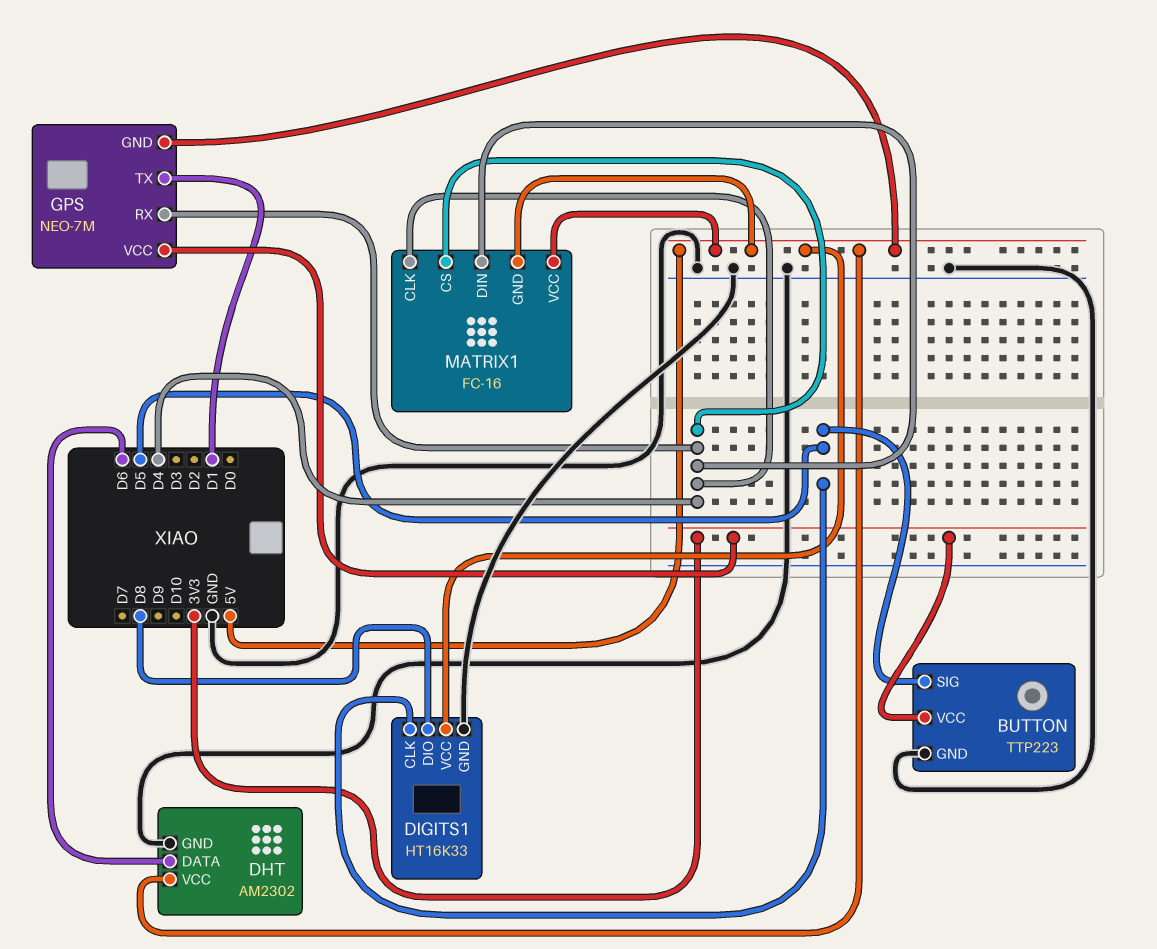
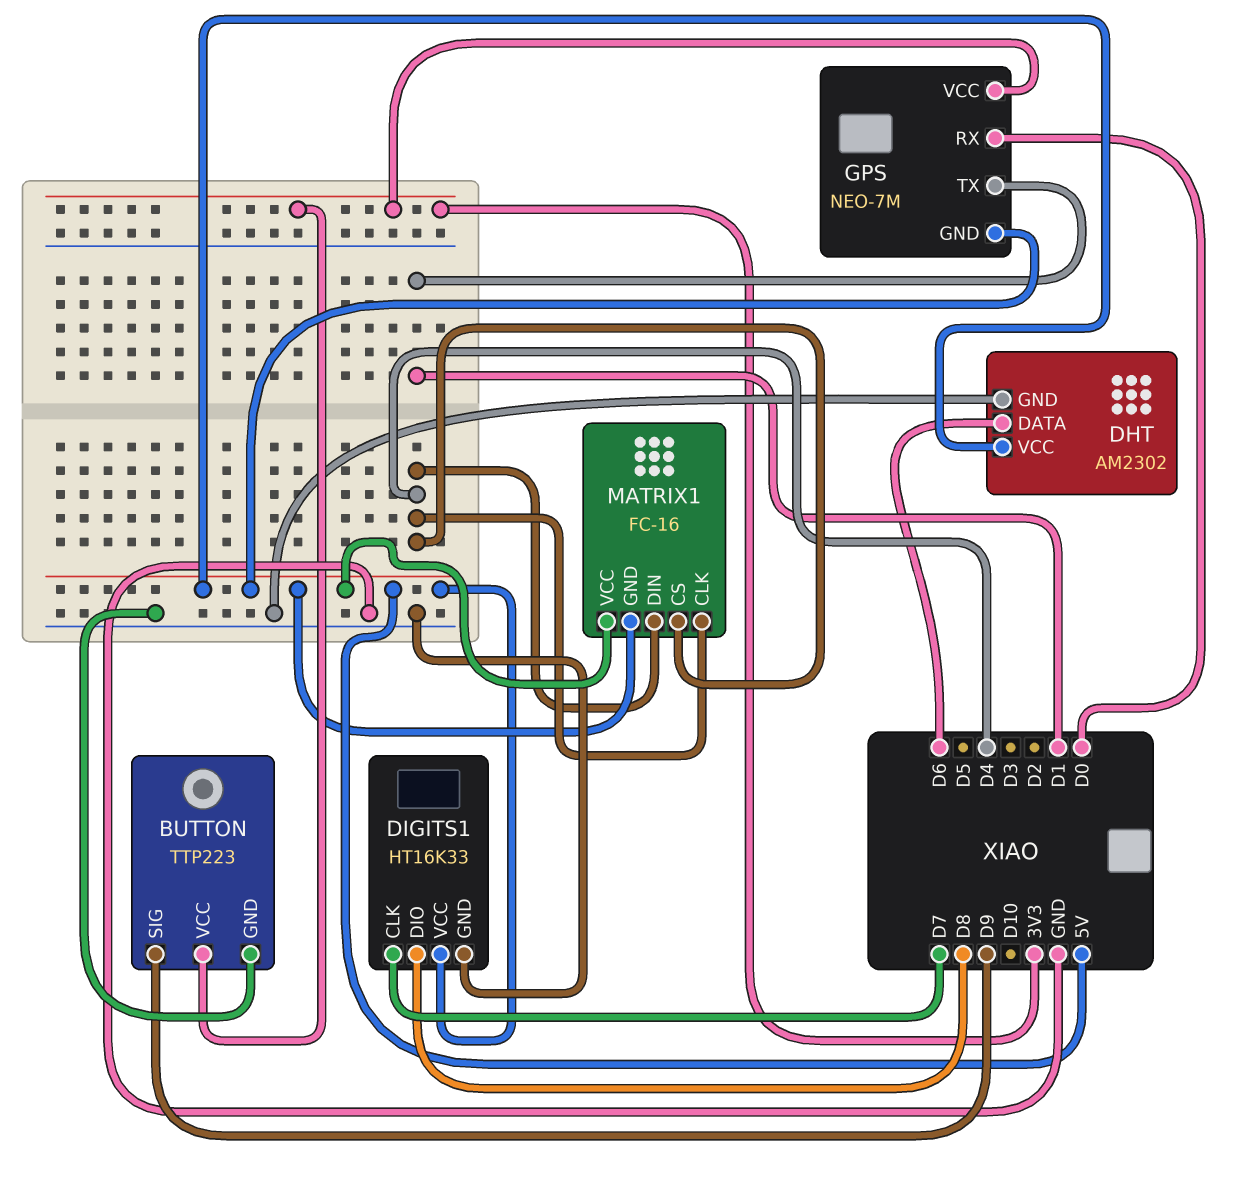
BUTTON pin SIG: D5 -> D9
DIGITS1 pin CLK: D5 -> D7
GPS pin RX: D4 -> D0

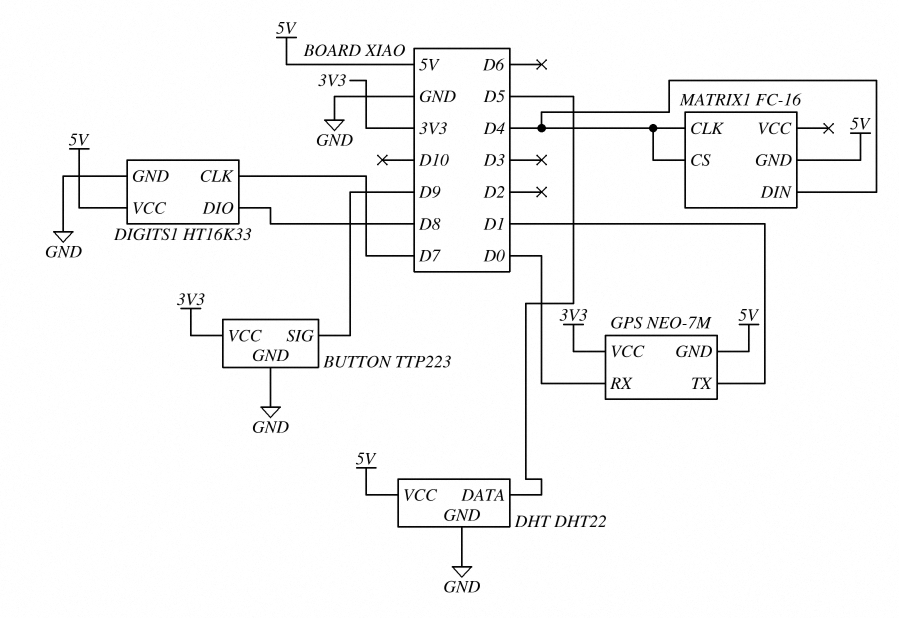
DHT: AM2302 -> DHT22
DHT pin DATA: D6 -> D5
MATRIX1 pin VCC: 5V -> none

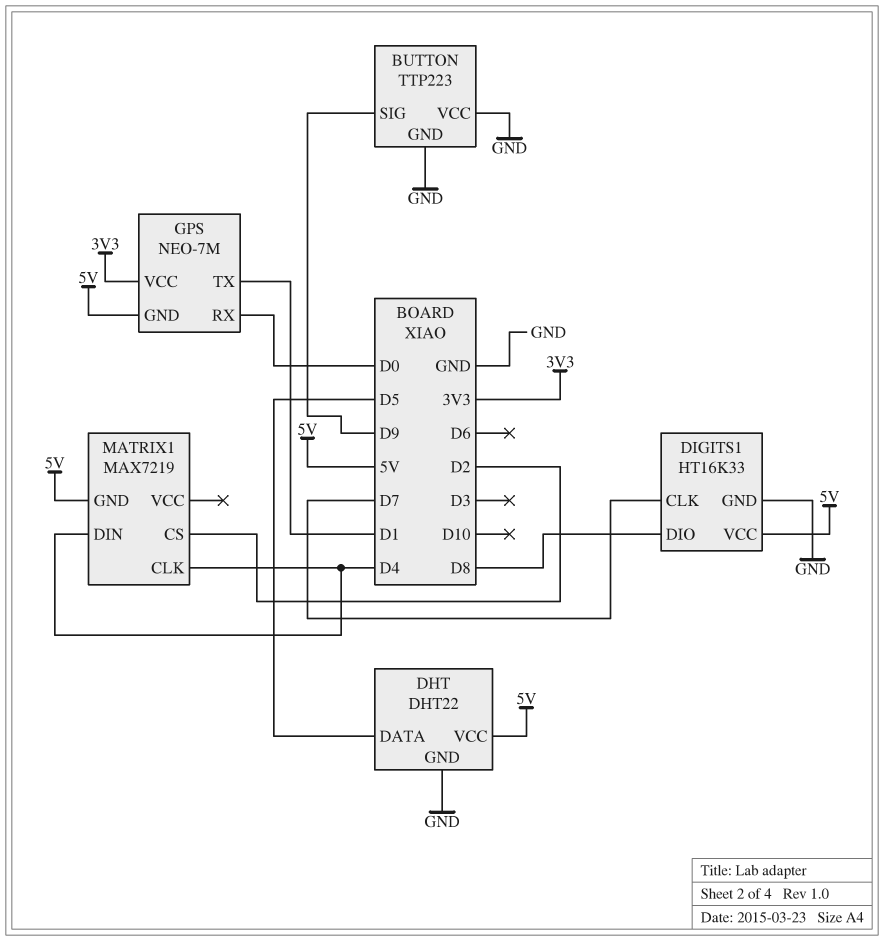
BUTTON pin VCC: 3V3 -> GND
MATRIX1: FC-16 -> MAX7219
MATRIX1 pin CS: D4 -> D2

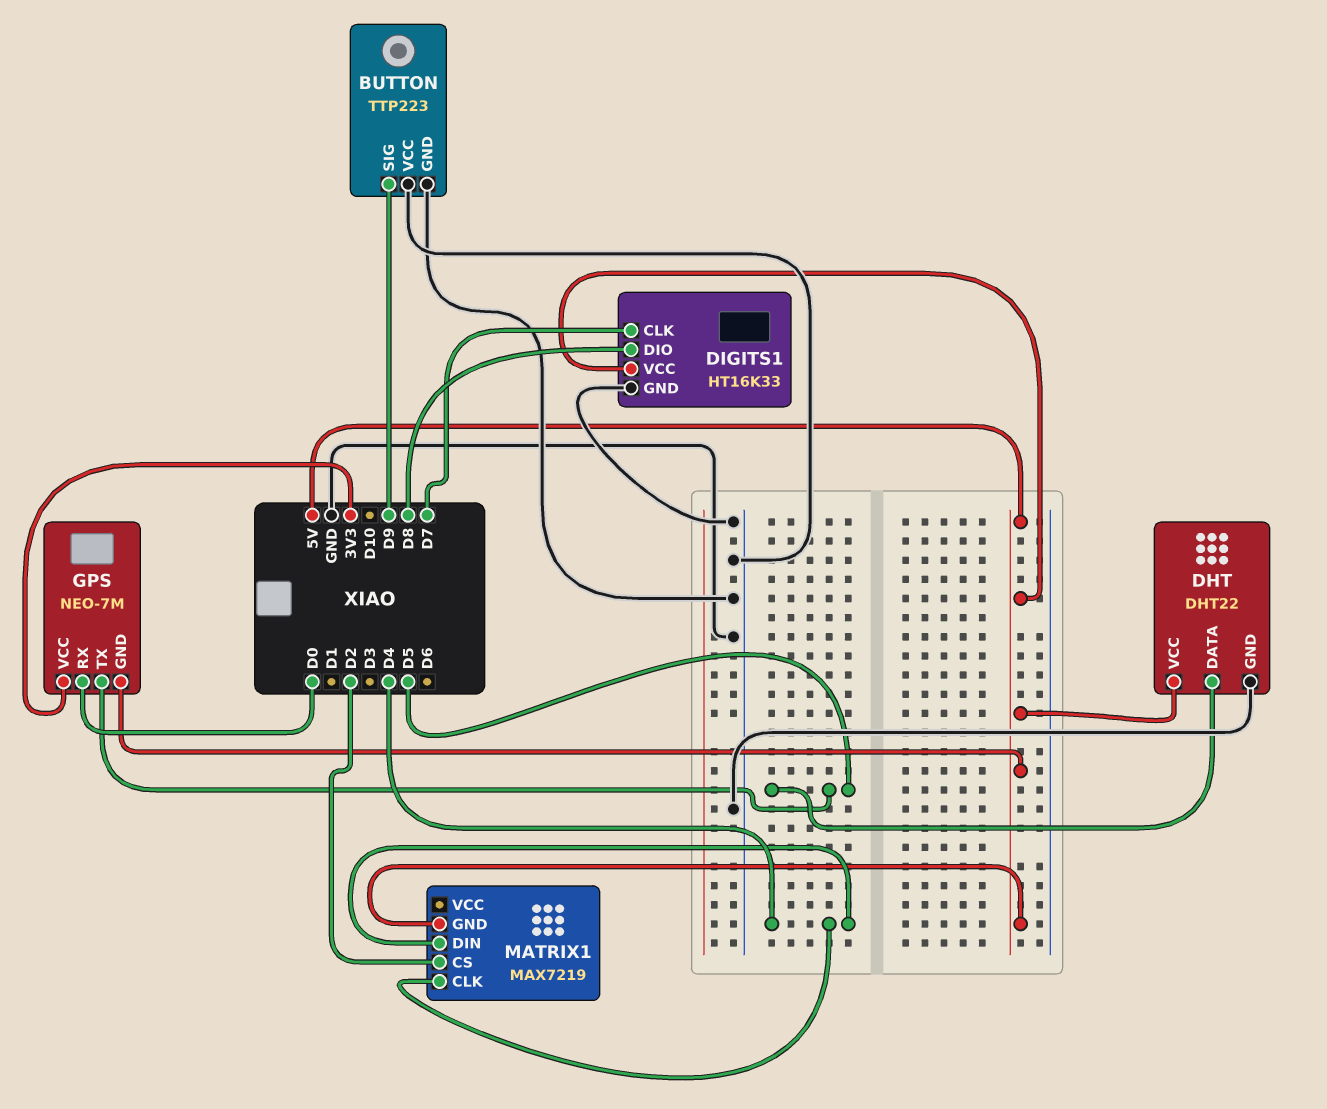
GPS pin TX: D1 -> D5

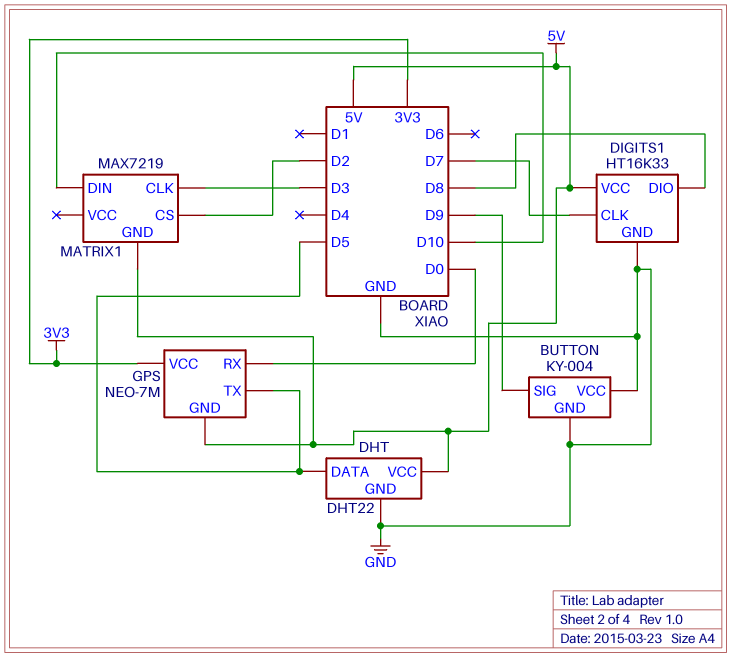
BUTTON: TTP223 -> KY-004
MATRIX1 pin CLK: D4 -> D3
MATRIX1 pin DIN: D4 -> D10

